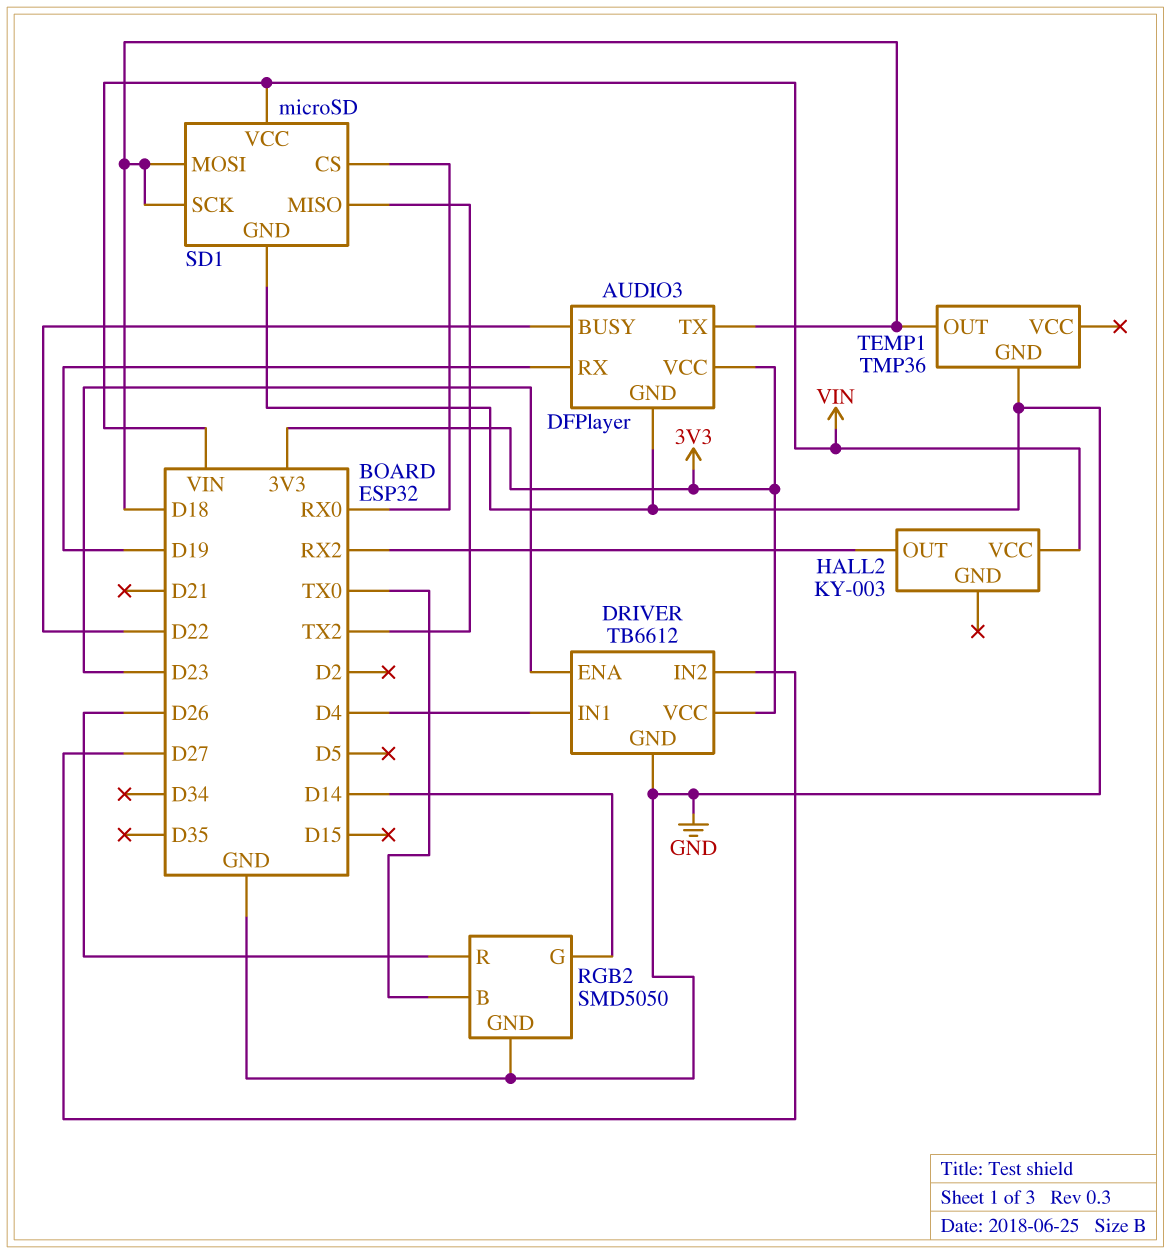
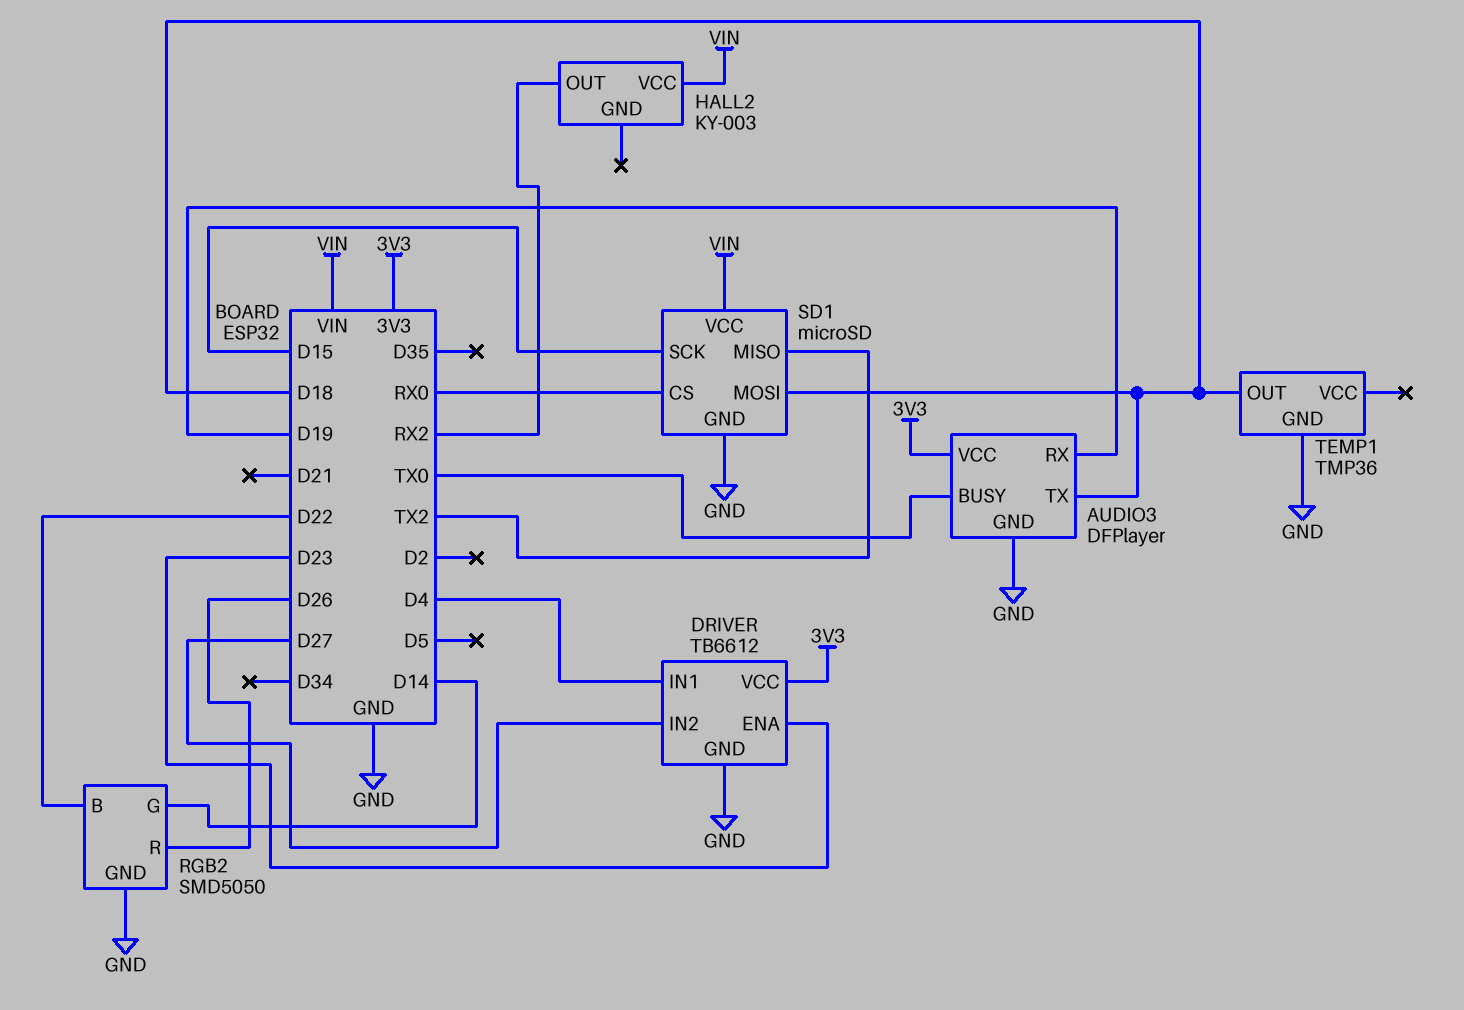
AUDIO3 pin BUSY: D22 -> TX0
RGB2 pin B: TX0 -> D22
SD1 pin SCK: D18 -> D15

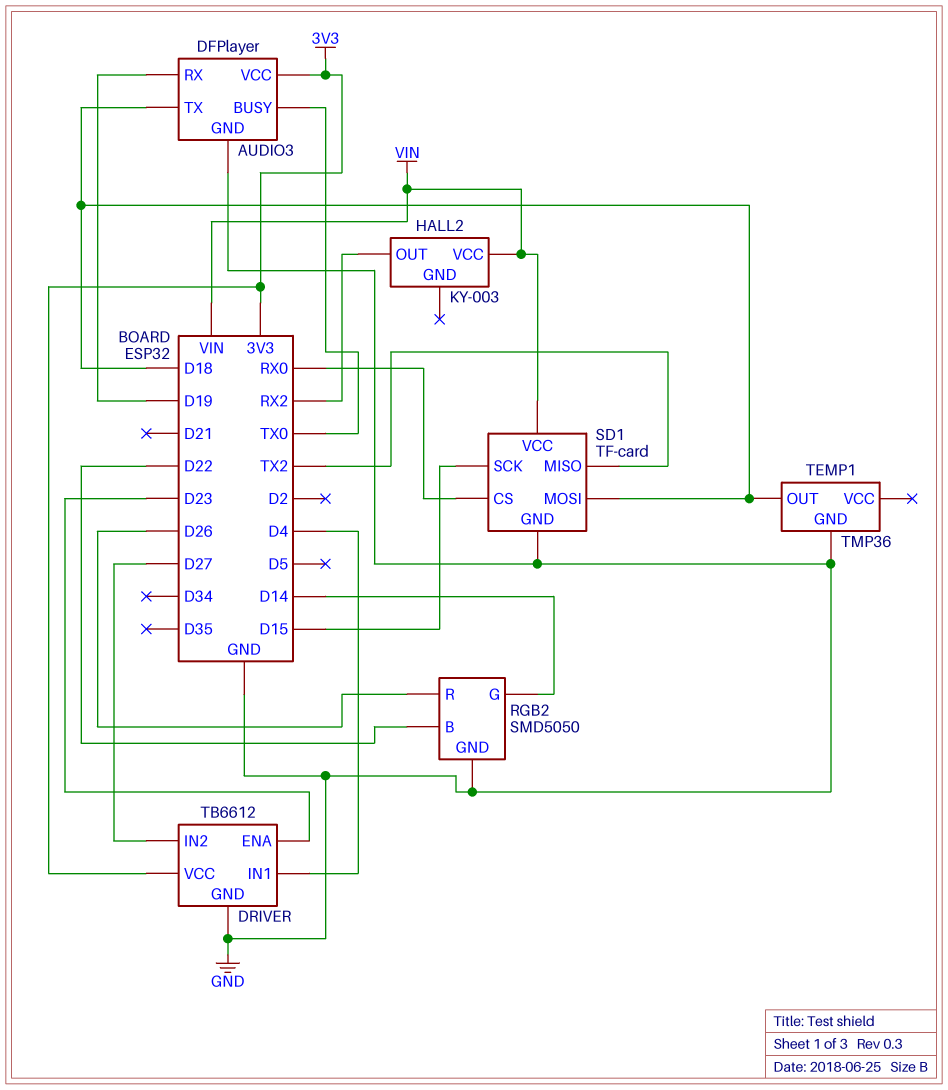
SD1: microSD -> TF-card

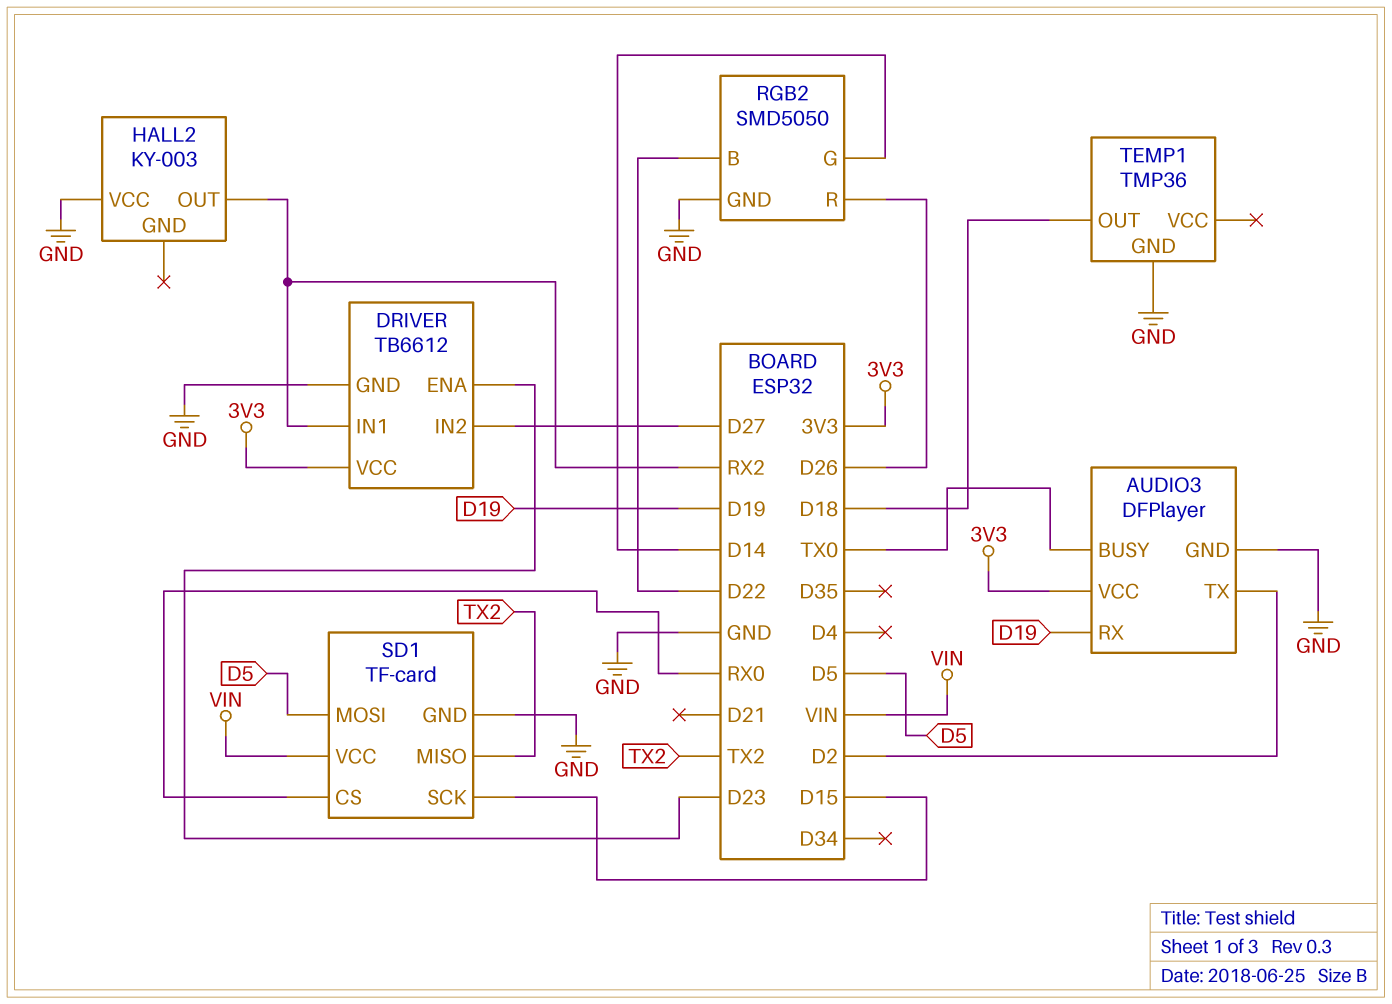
AUDIO3 pin TX: D18 -> D2
DRIVER pin IN1: D4 -> RX2
HALL2 pin VCC: VIN -> GND
SD1 pin MOSI: D18 -> D5

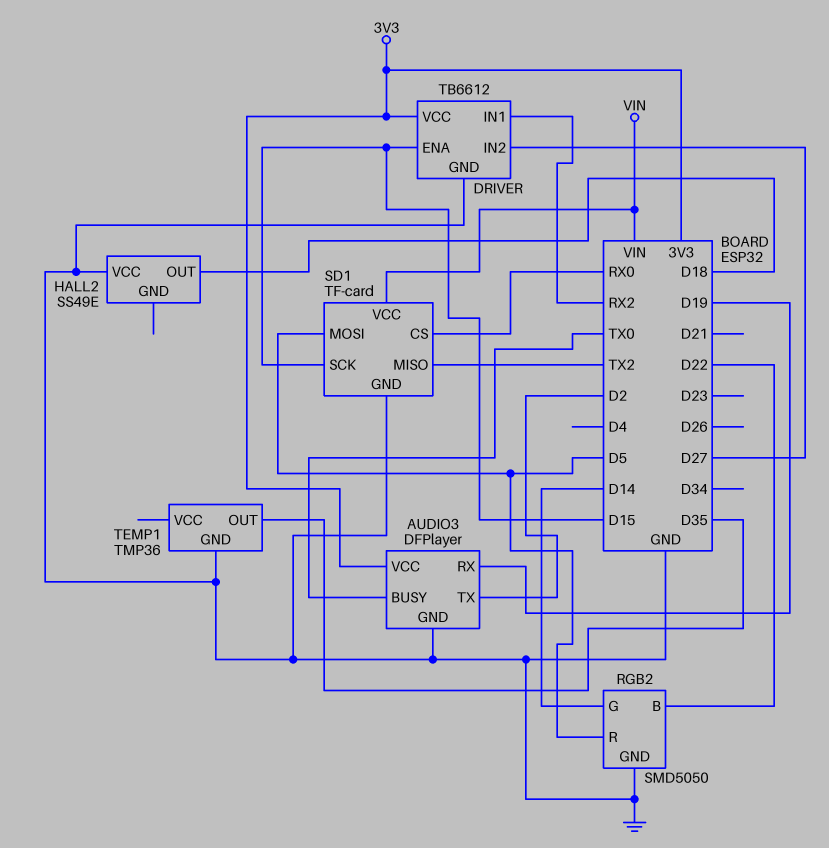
DRIVER pin ENA: D23 -> D15
HALL2: KY-003 -> SS49E
HALL2 pin OUT: RX2 -> D18
RGB2 pin R: D26 -> D5
TEMP1 pin OUT: D18 -> D35

